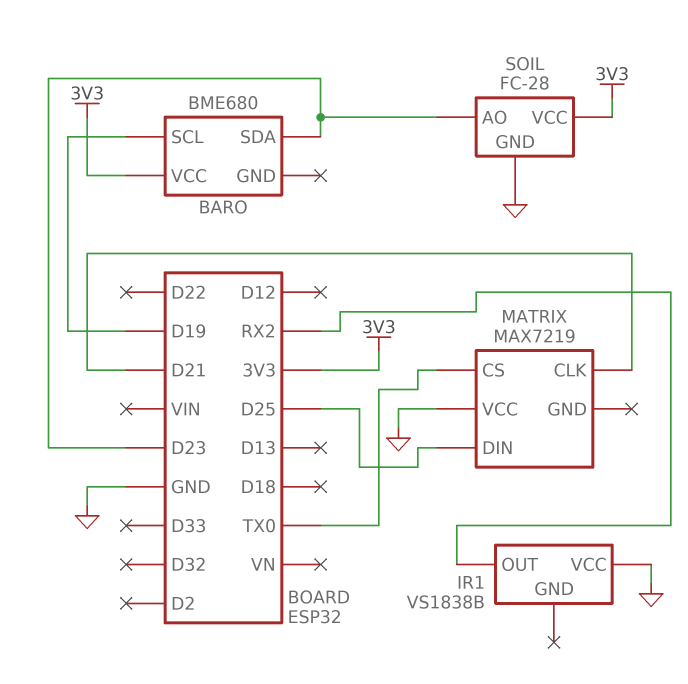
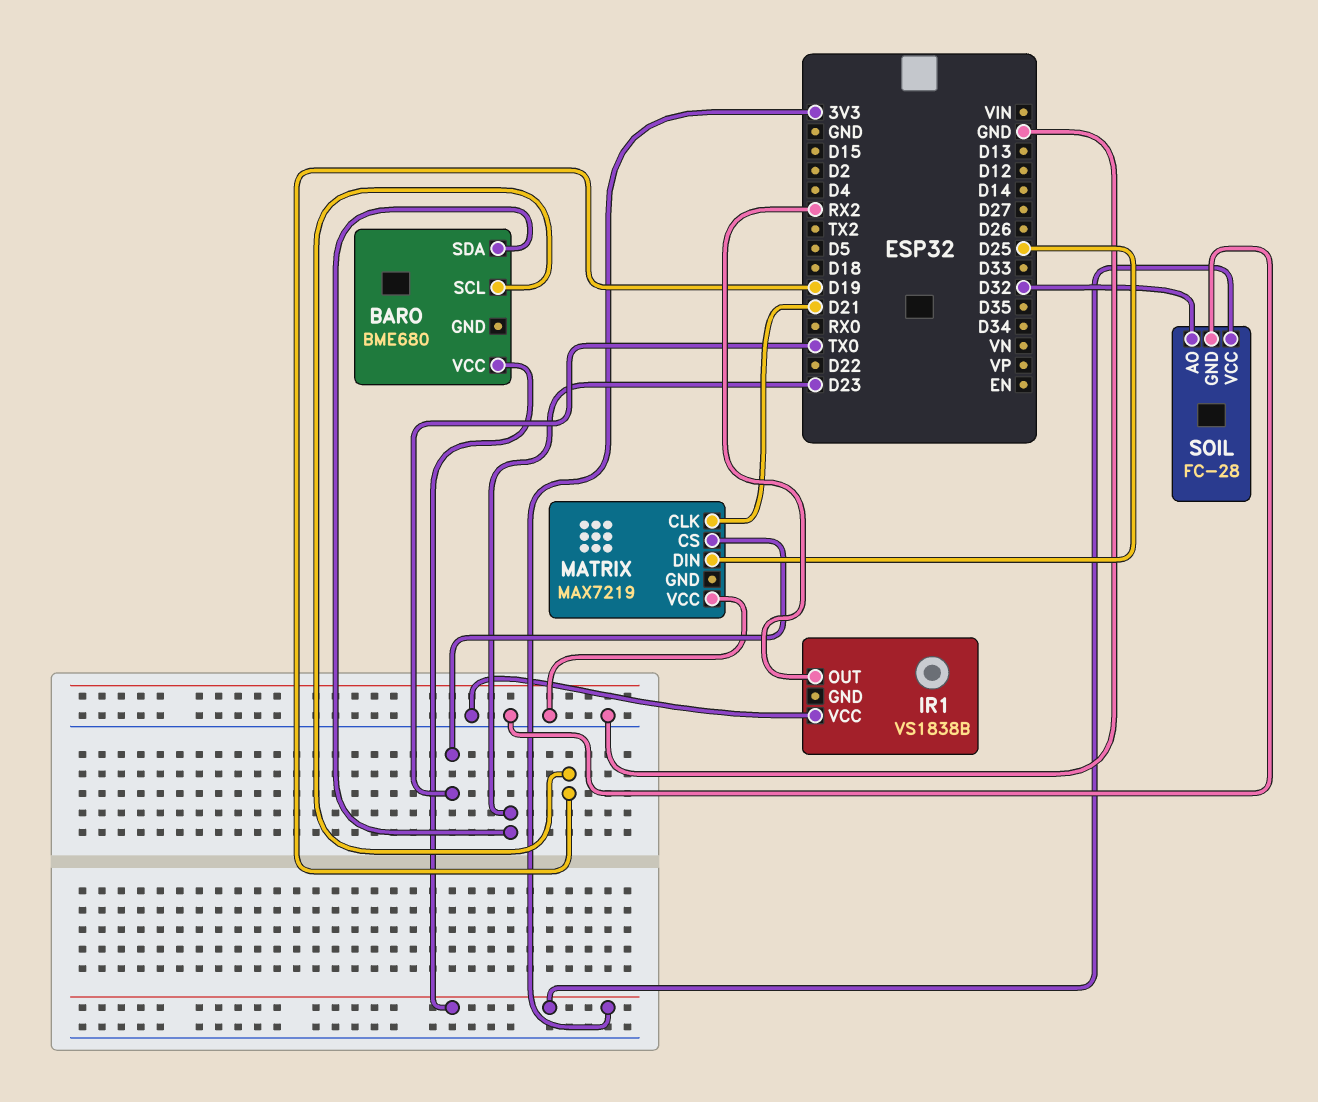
SOIL pin AO: D23 -> D32

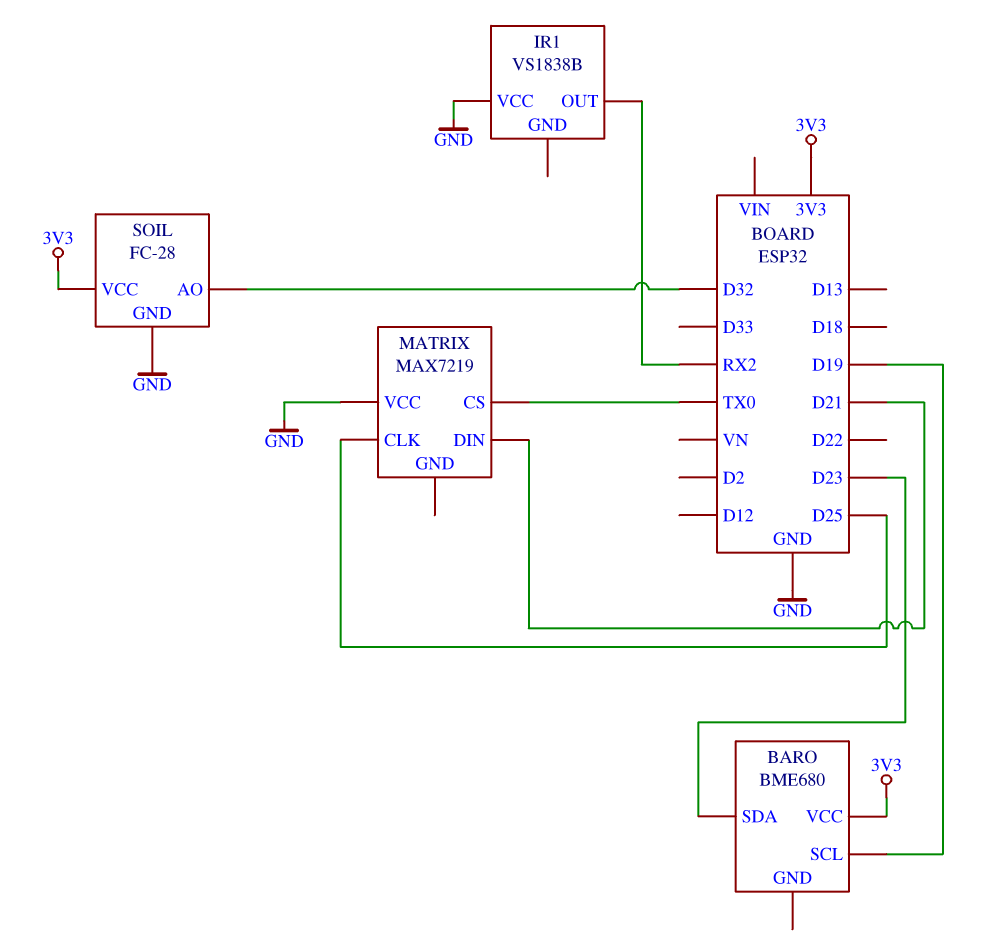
MATRIX pin CLK: D21 -> D25
MATRIX pin DIN: D25 -> D21

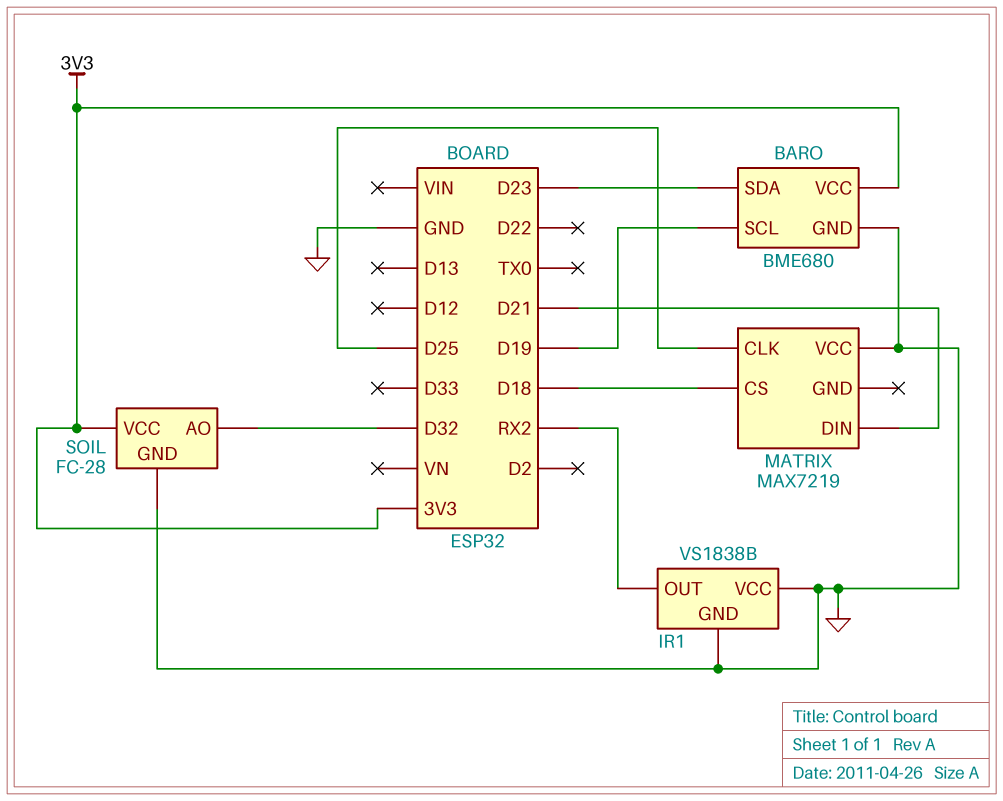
BARO pin GND: none -> GND
IR1 pin GND: none -> GND
MATRIX pin CS: TX0 -> D18

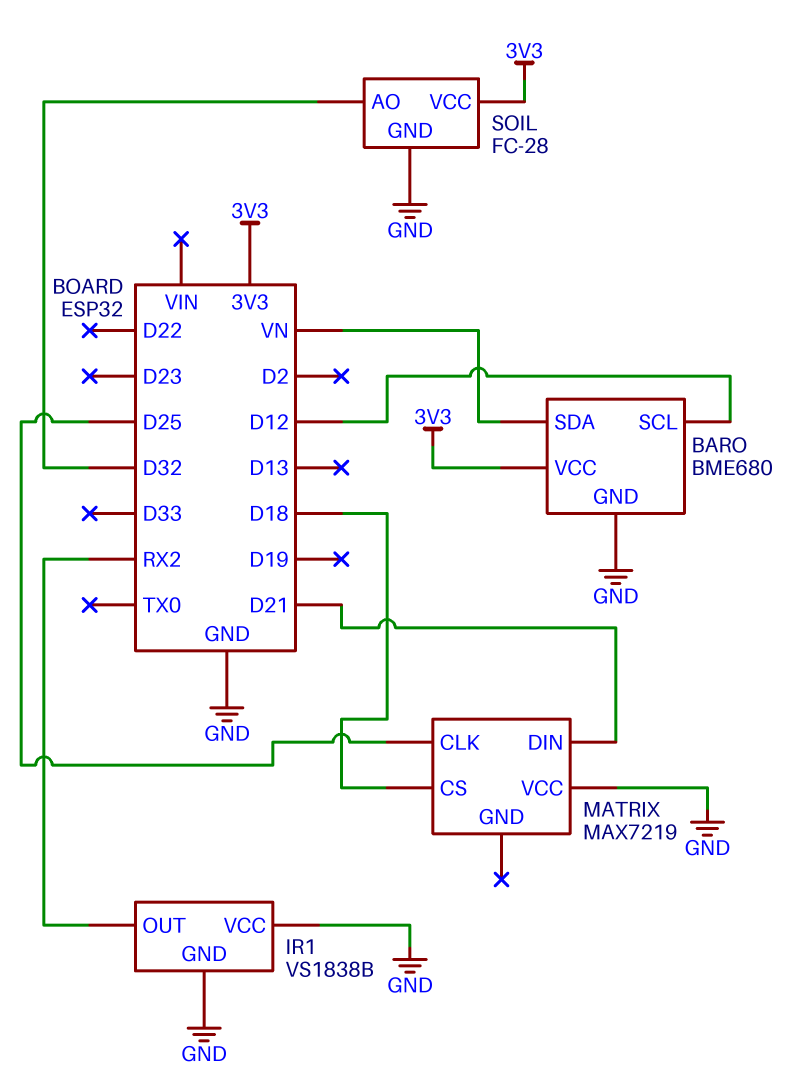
BARO pin SCL: D19 -> D12
BARO pin SDA: D23 -> VN

